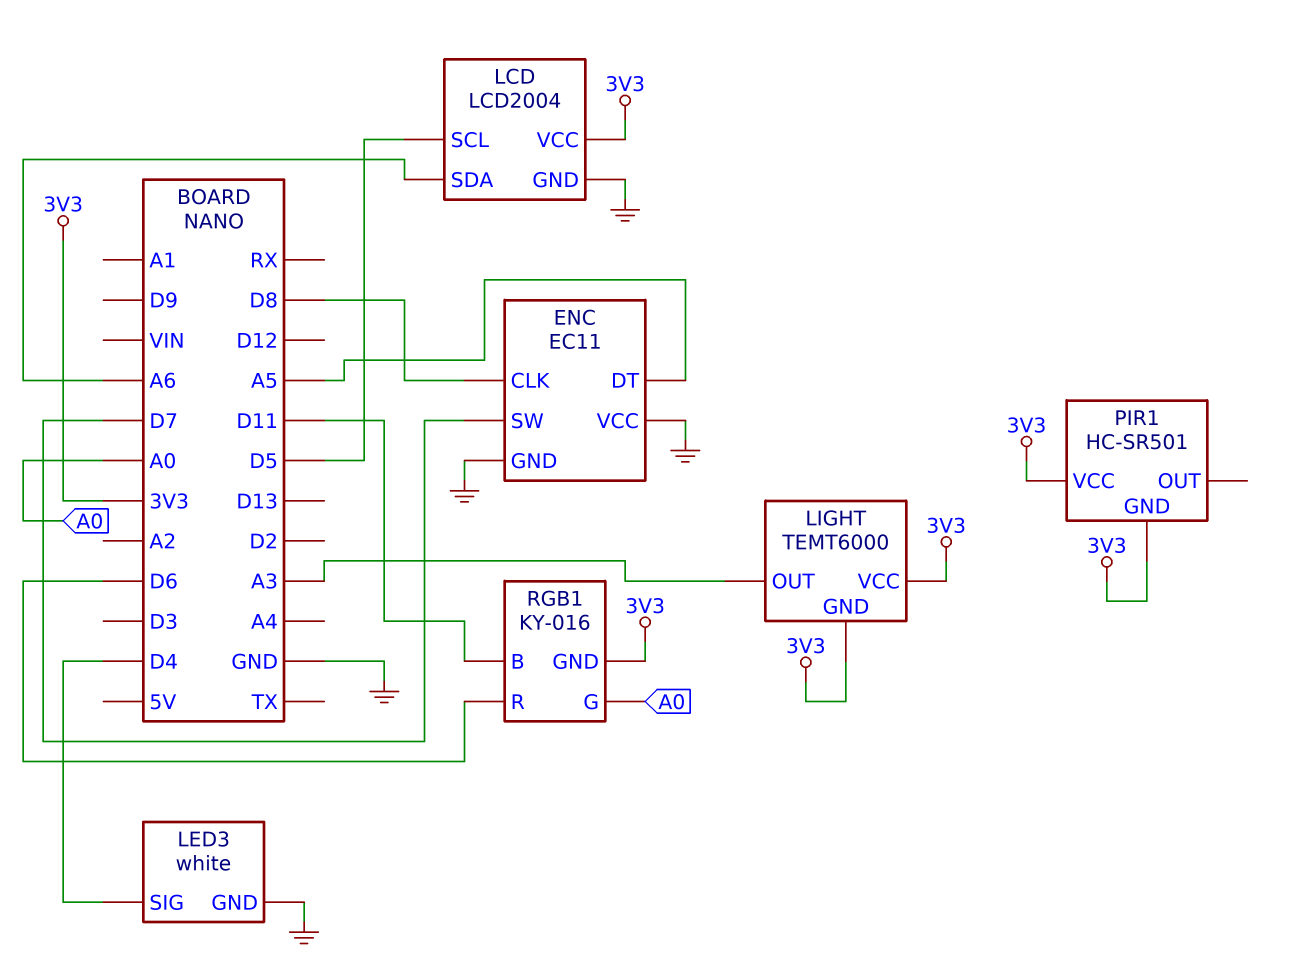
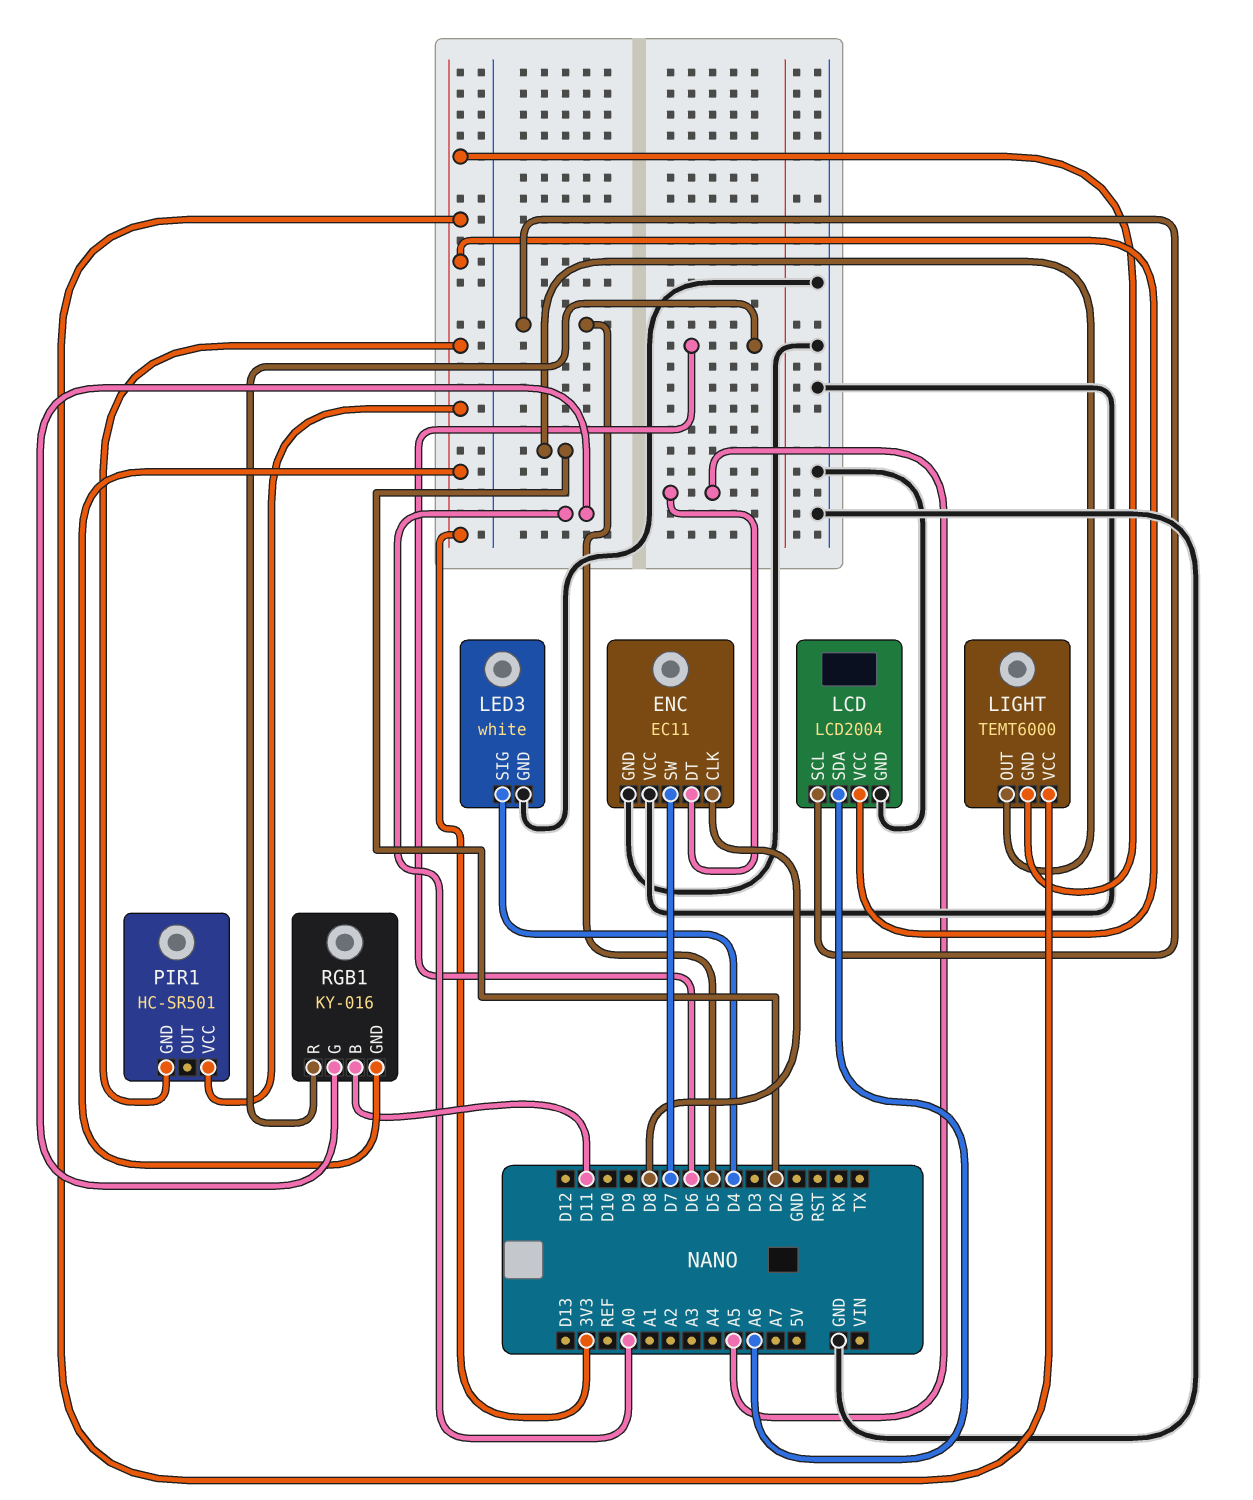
LIGHT pin OUT: A3 -> D2

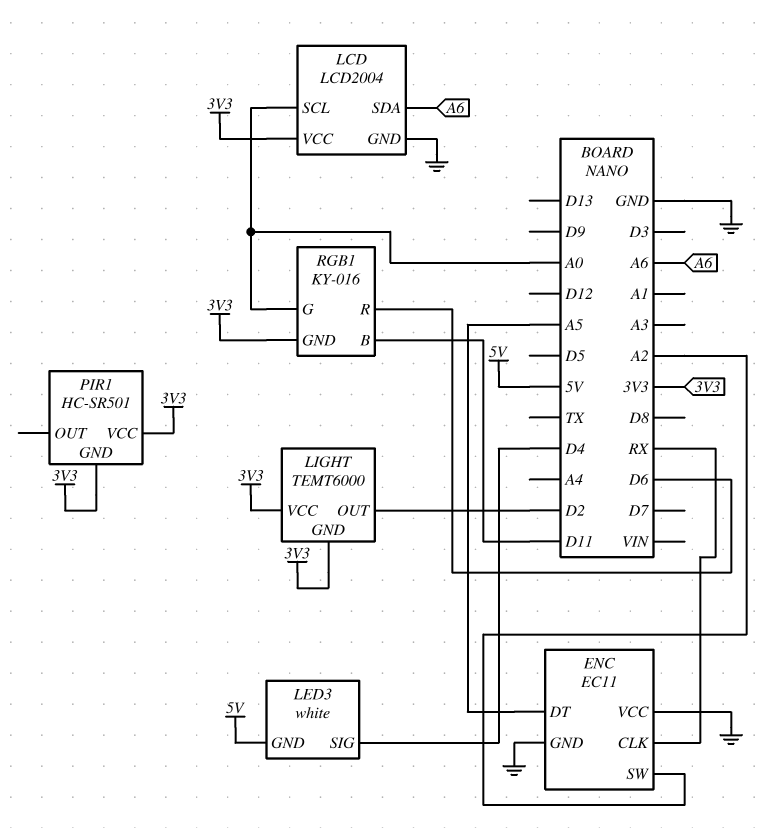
ENC pin CLK: D8 -> RX
ENC pin SW: D7 -> A2
LCD pin SCL: D5 -> A0
LED3 pin GND: GND -> 5V

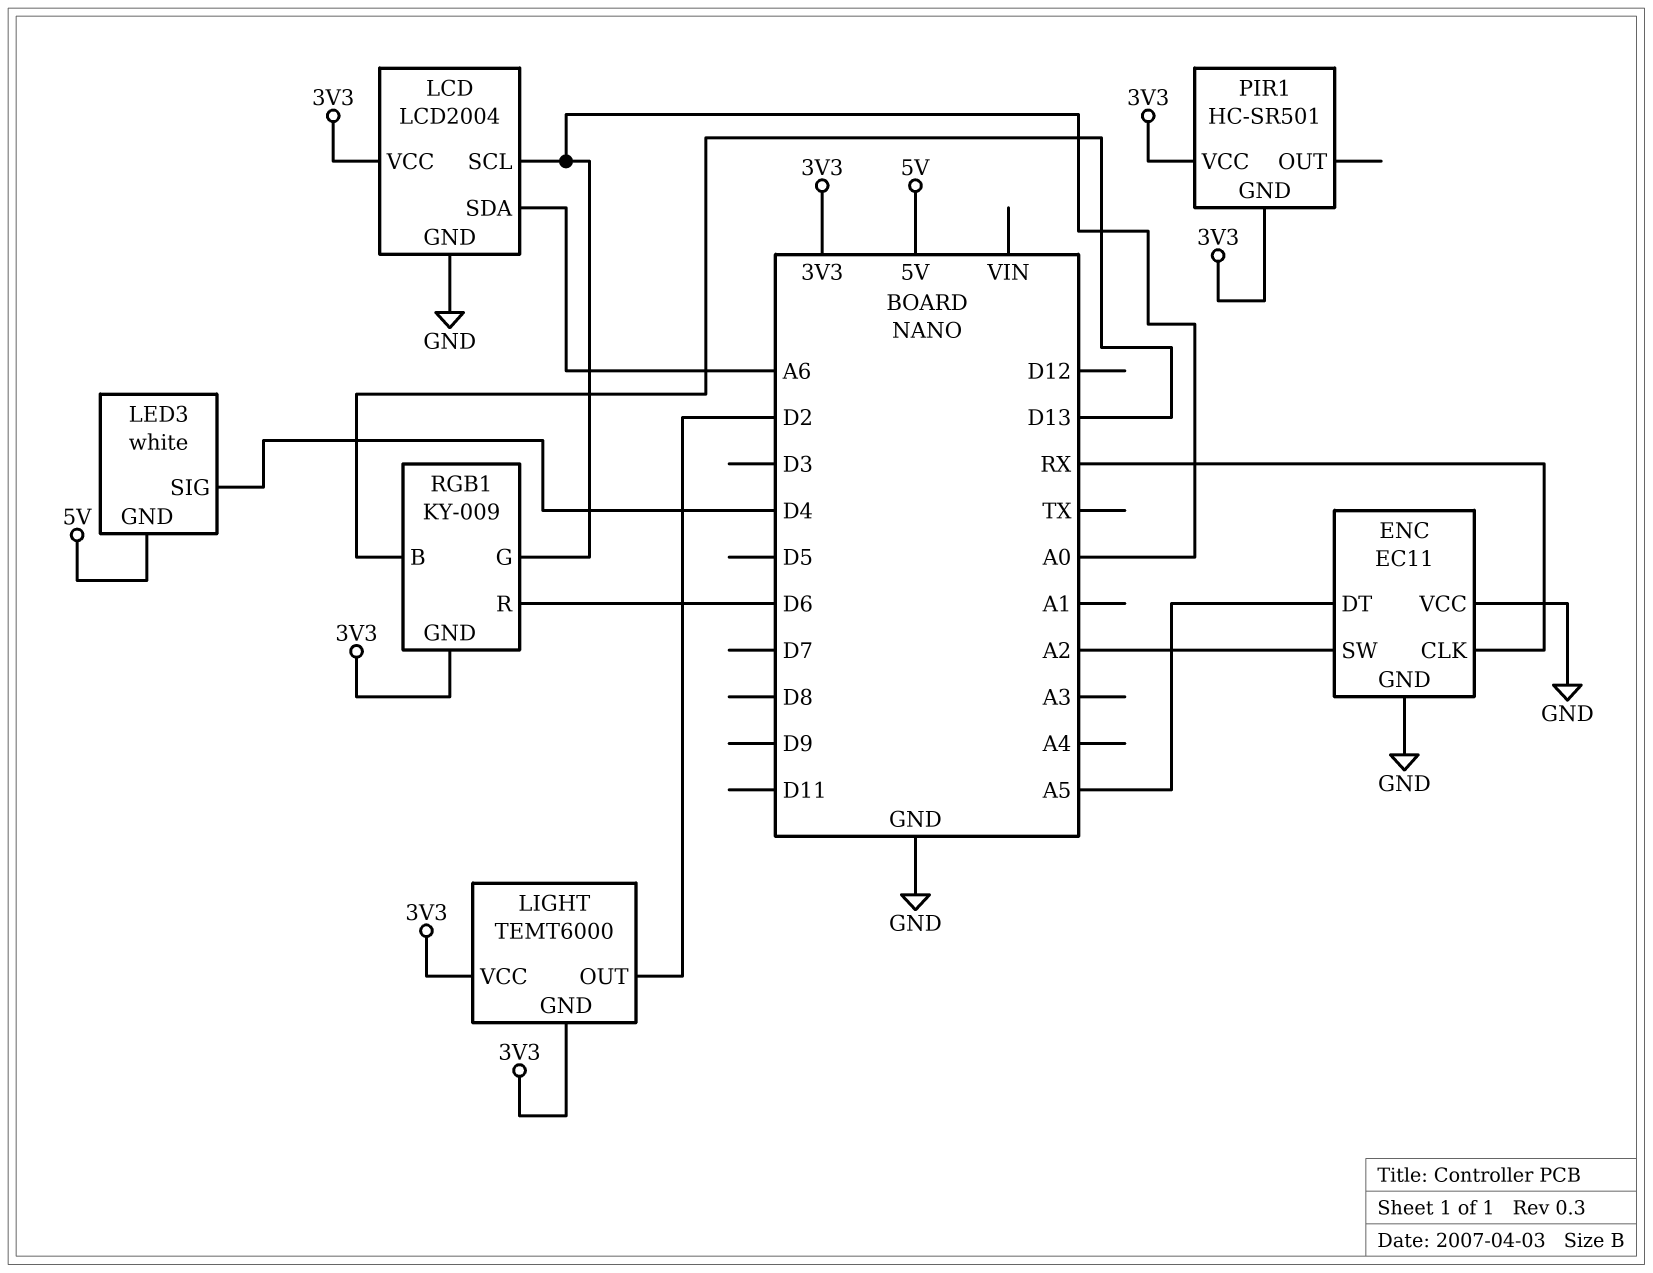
RGB1: KY-016 -> KY-009
RGB1 pin B: D11 -> D13

